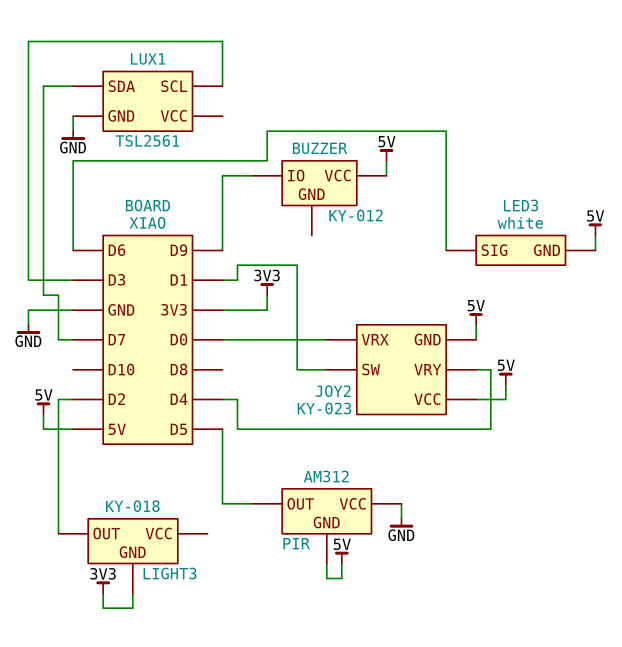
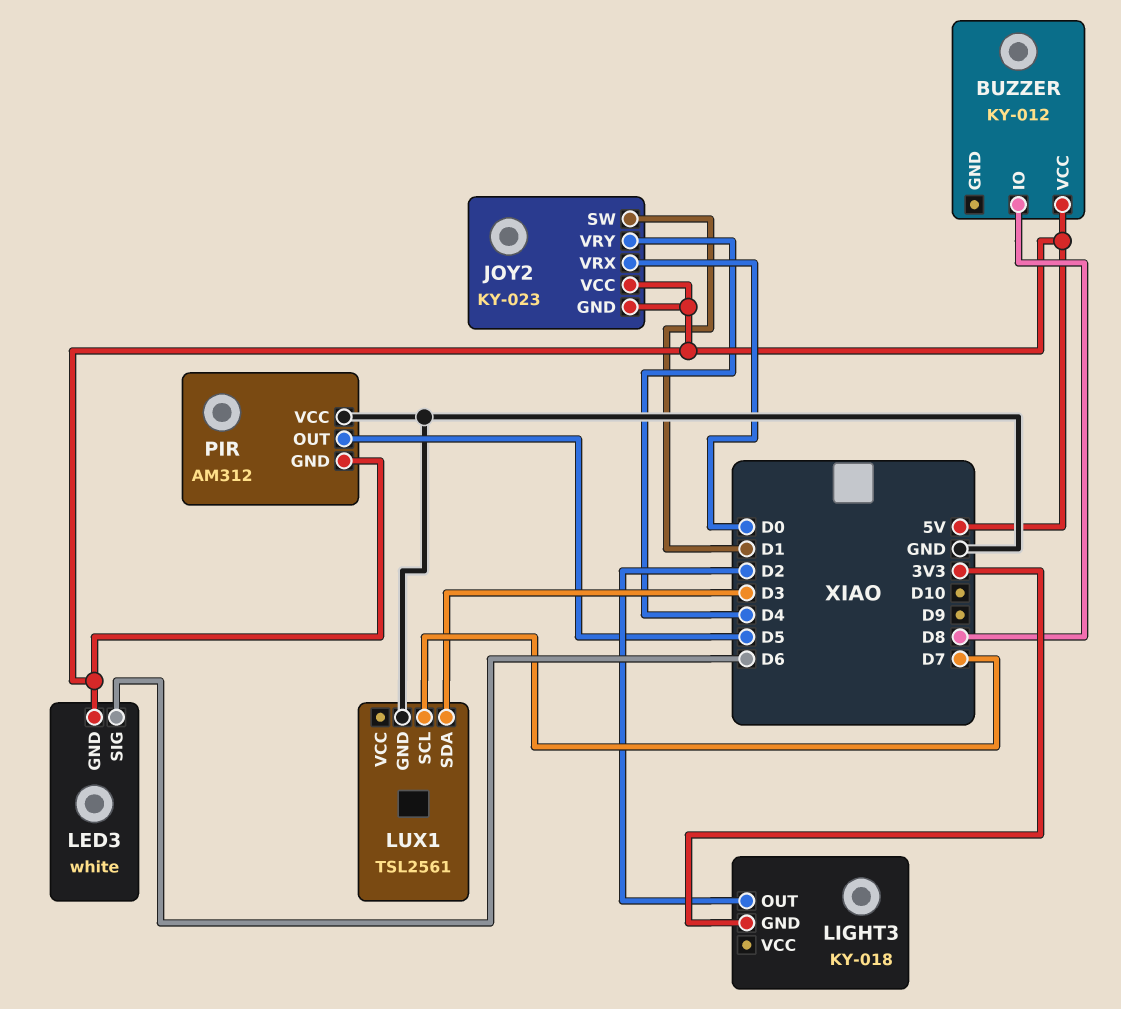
BUZZER pin IO: D9 -> D8
LUX1 pin SCL: D3 -> D7
LUX1 pin SDA: D7 -> D3

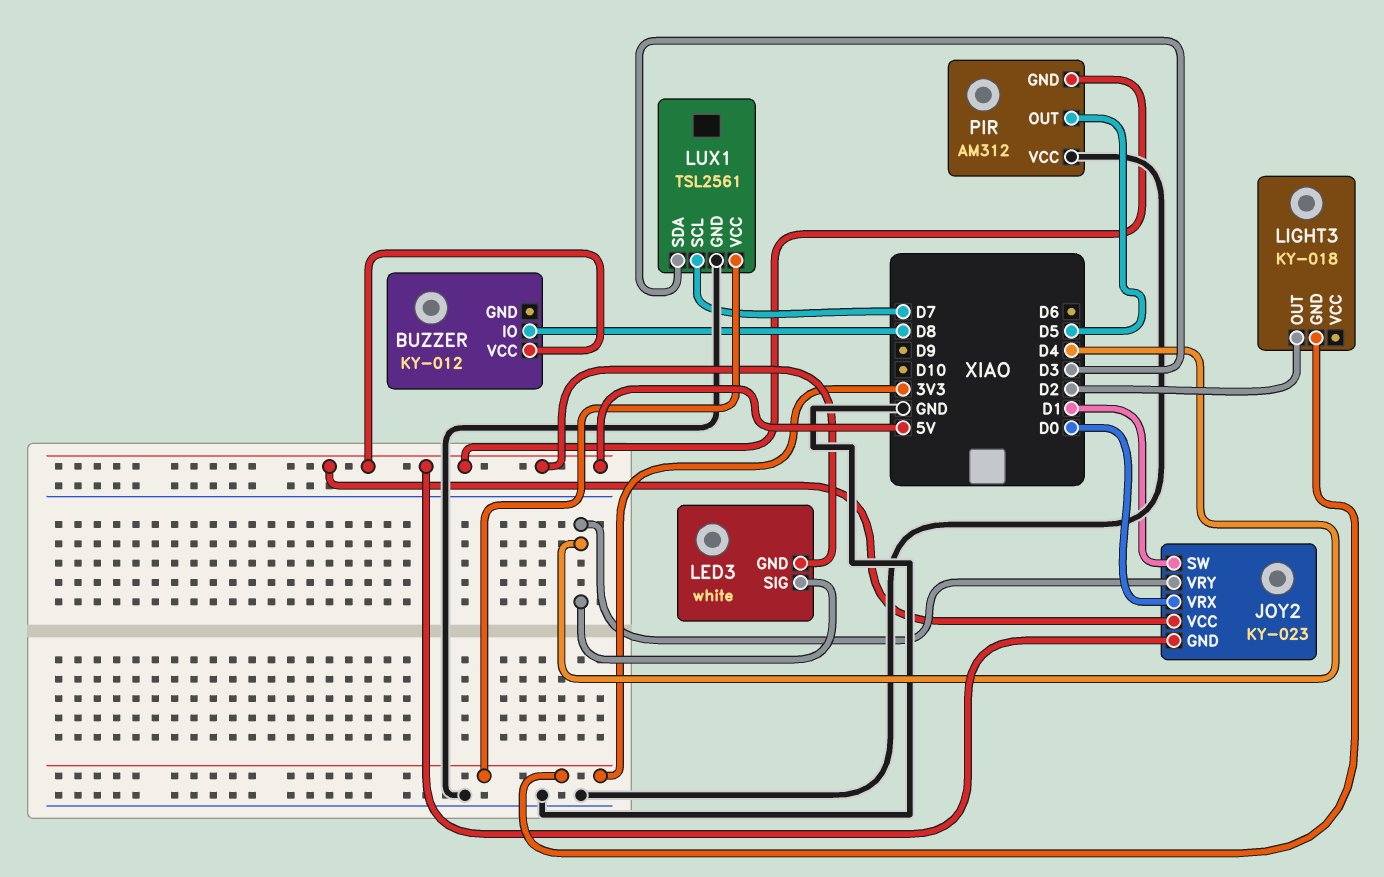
LED3 pin SIG: D6 -> D4
LUX1 pin VCC: none -> 3V3

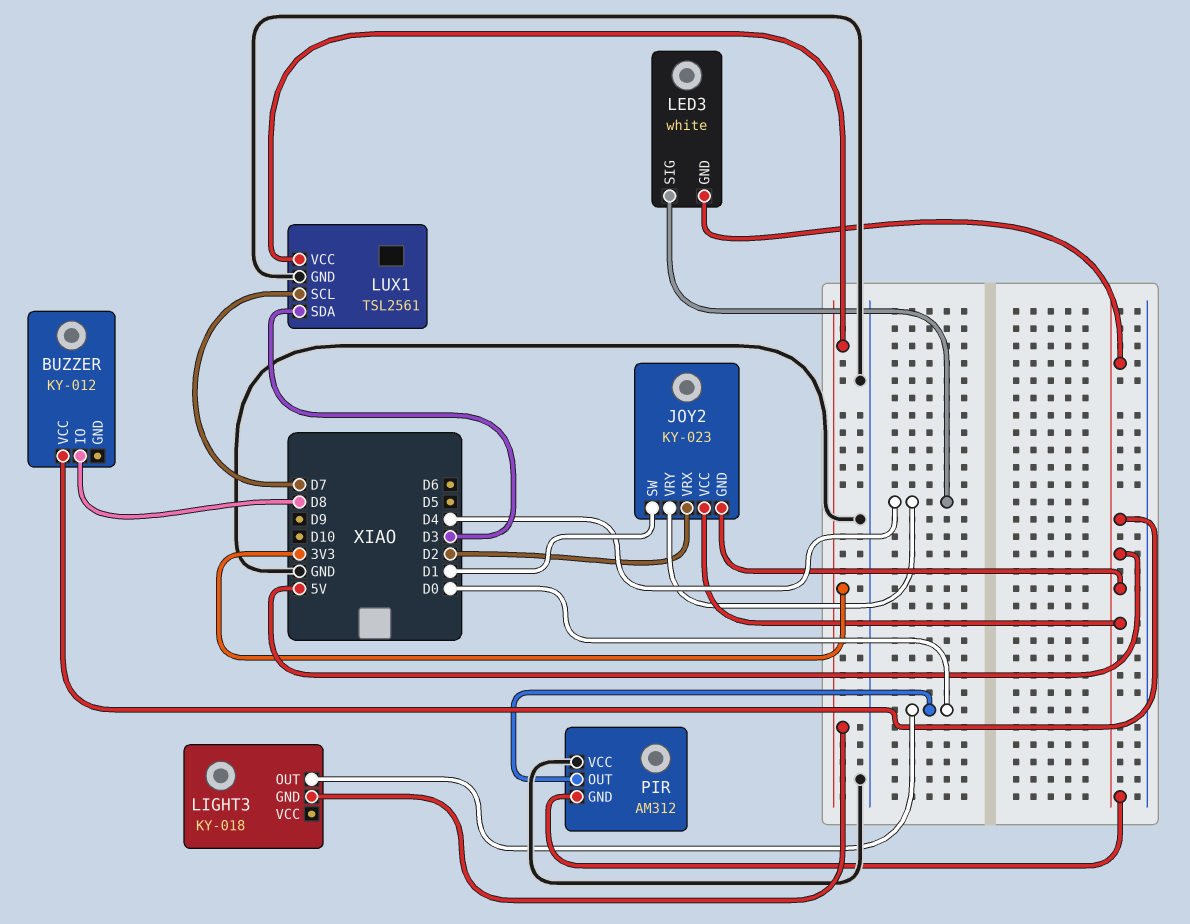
JOY2 pin VRX: D0 -> D2
LIGHT3 pin OUT: D2 -> D0
PIR pin OUT: D5 -> D0

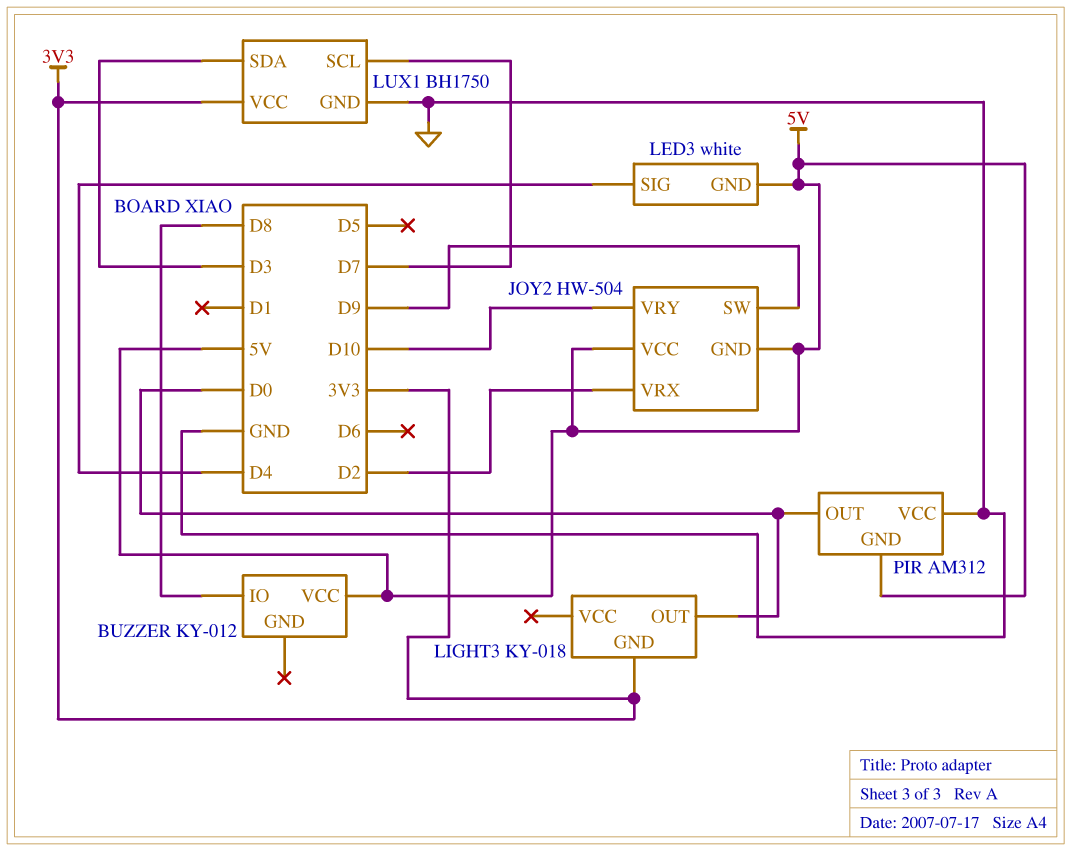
JOY2: KY-023 -> HW-504
JOY2 pin SW: D1 -> D9
JOY2 pin VRY: D4 -> D10
LUX1: TSL2561 -> BH1750

